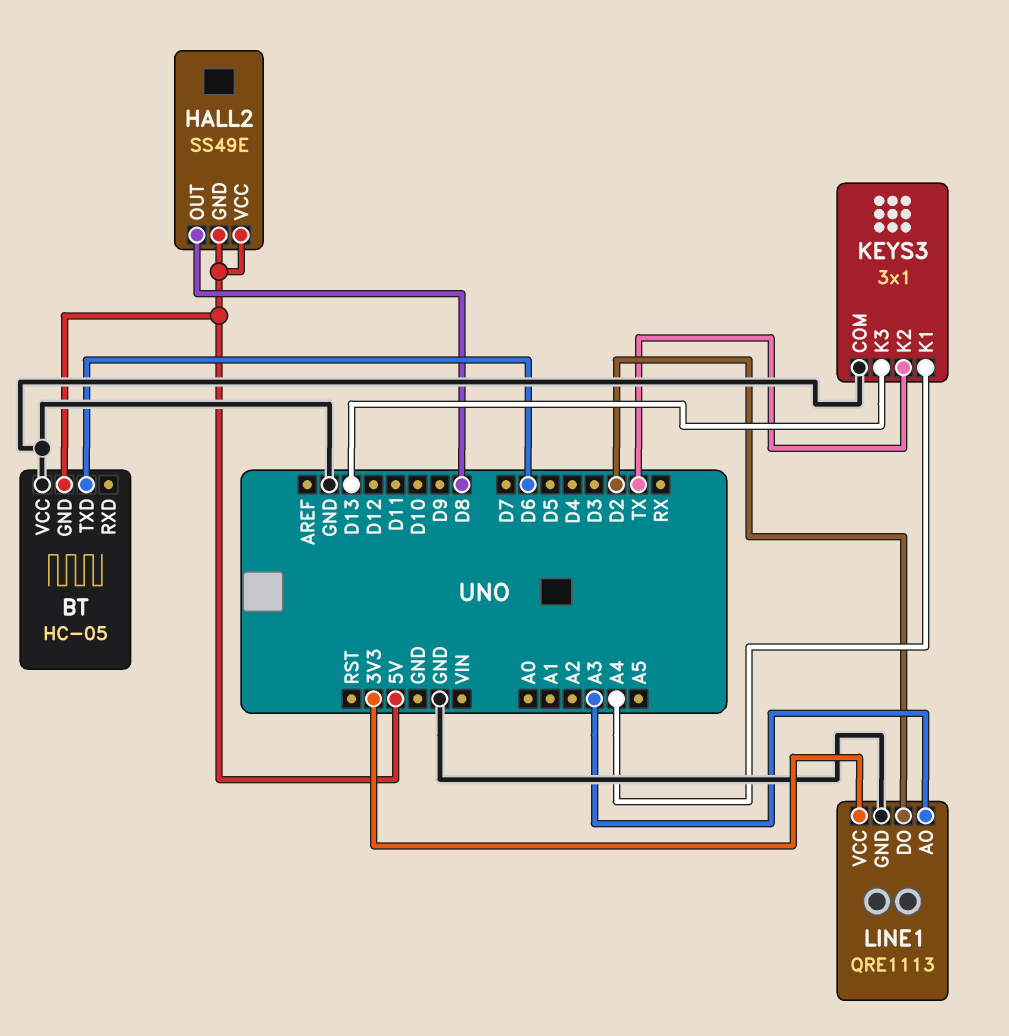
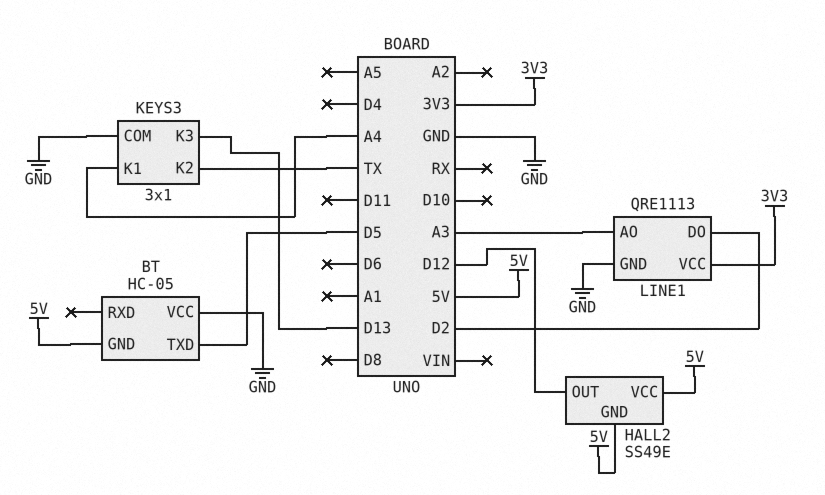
BT pin TXD: D6 -> D5
HALL2 pin OUT: D8 -> D12

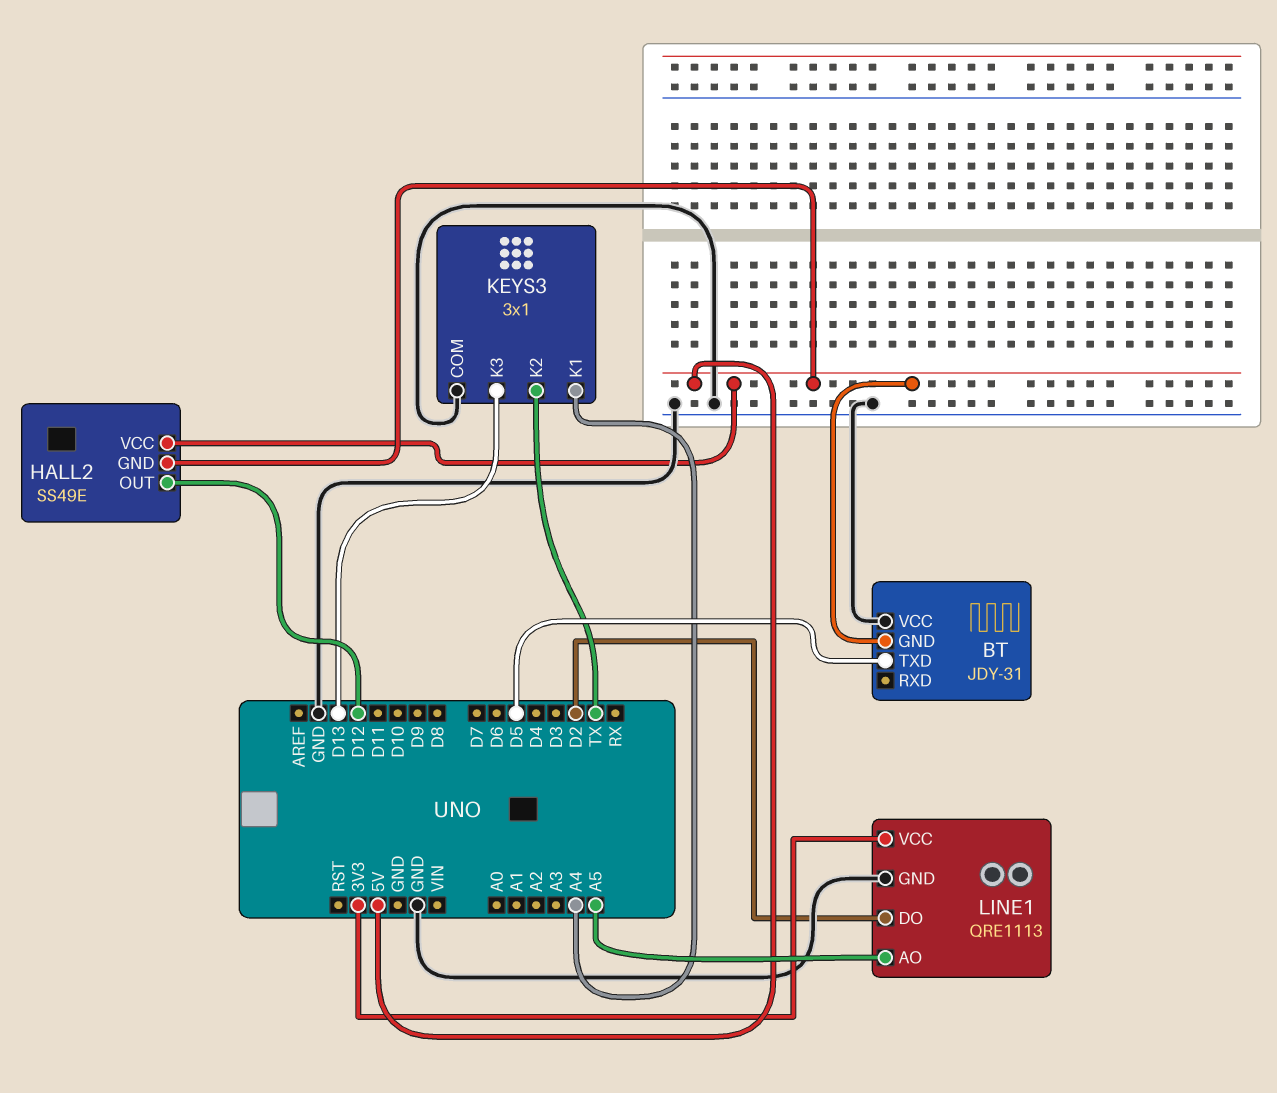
BT: HC-05 -> JDY-31
LINE1 pin AO: A3 -> A5

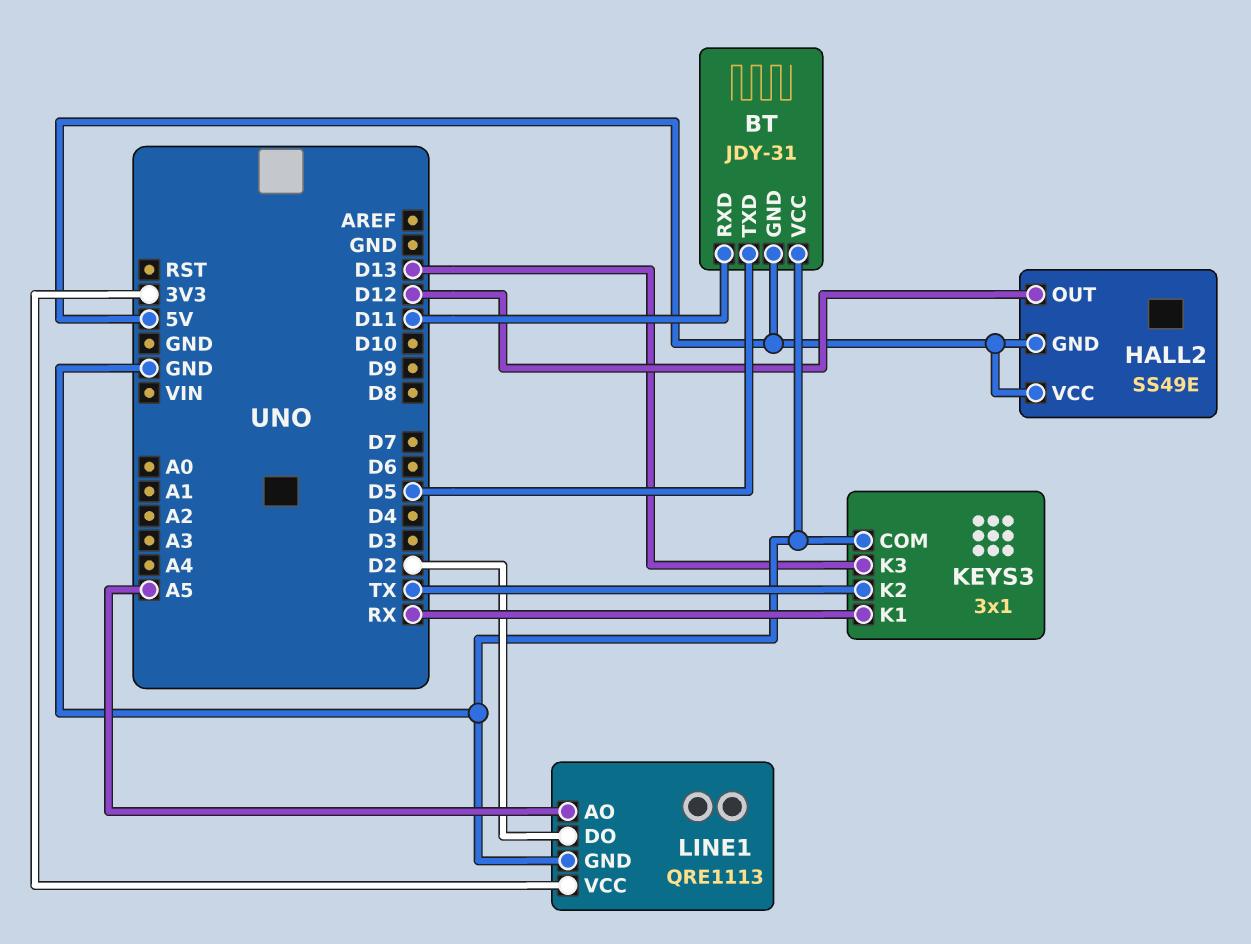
BT pin RXD: none -> D11
KEYS3 pin K1: A4 -> RX

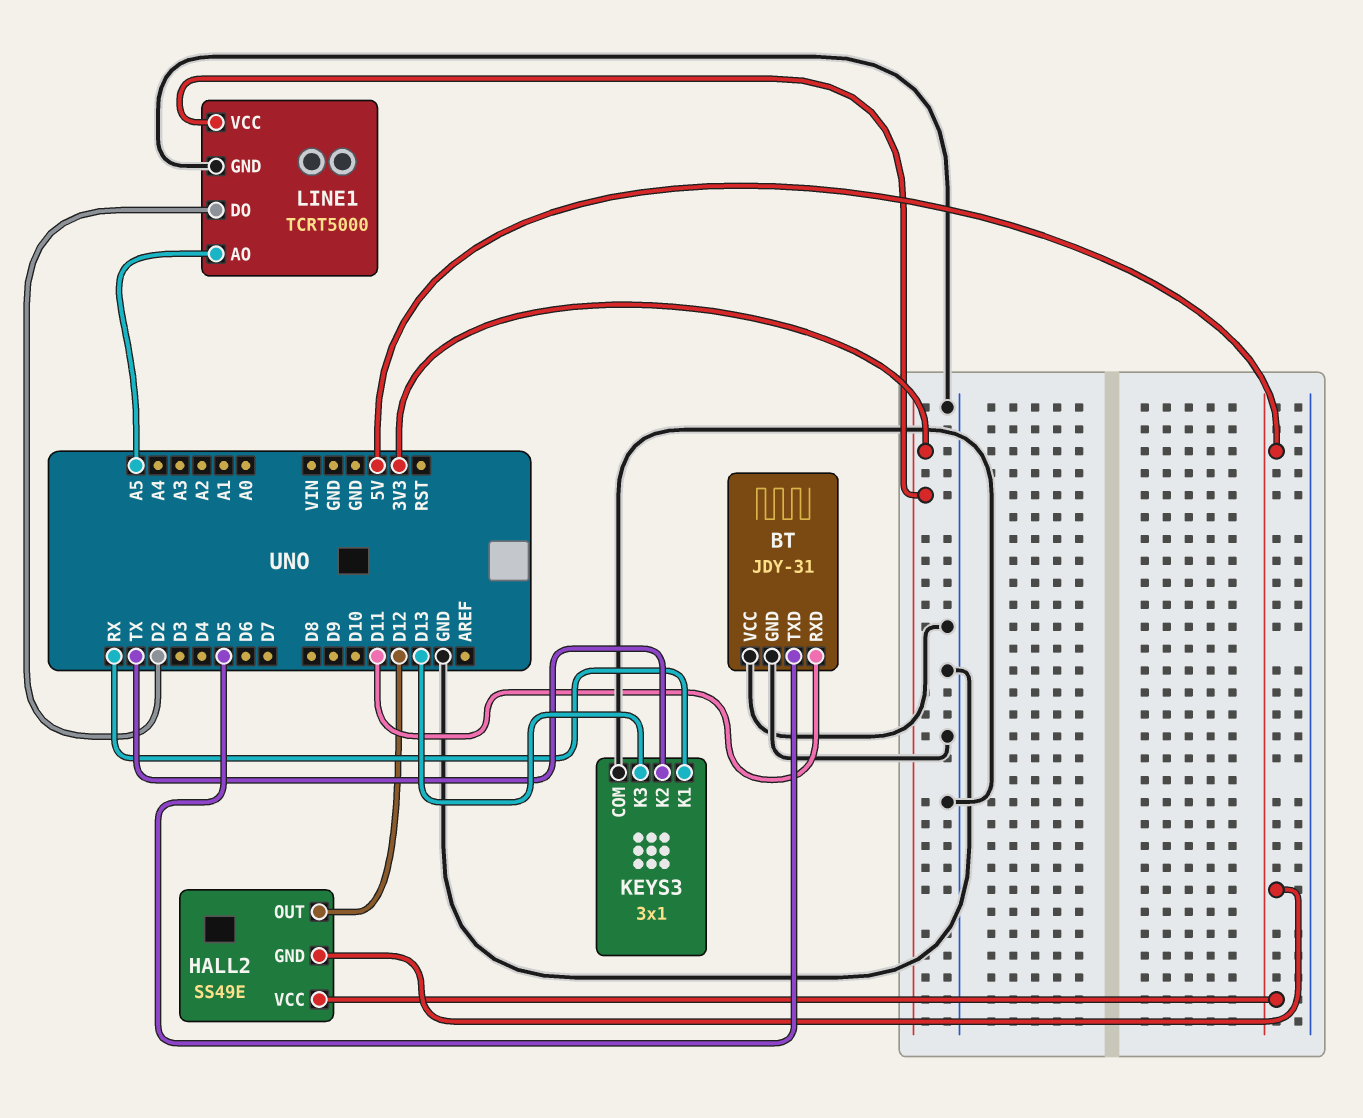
BT pin GND: 5V -> GND
LINE1: QRE1113 -> TCRT5000

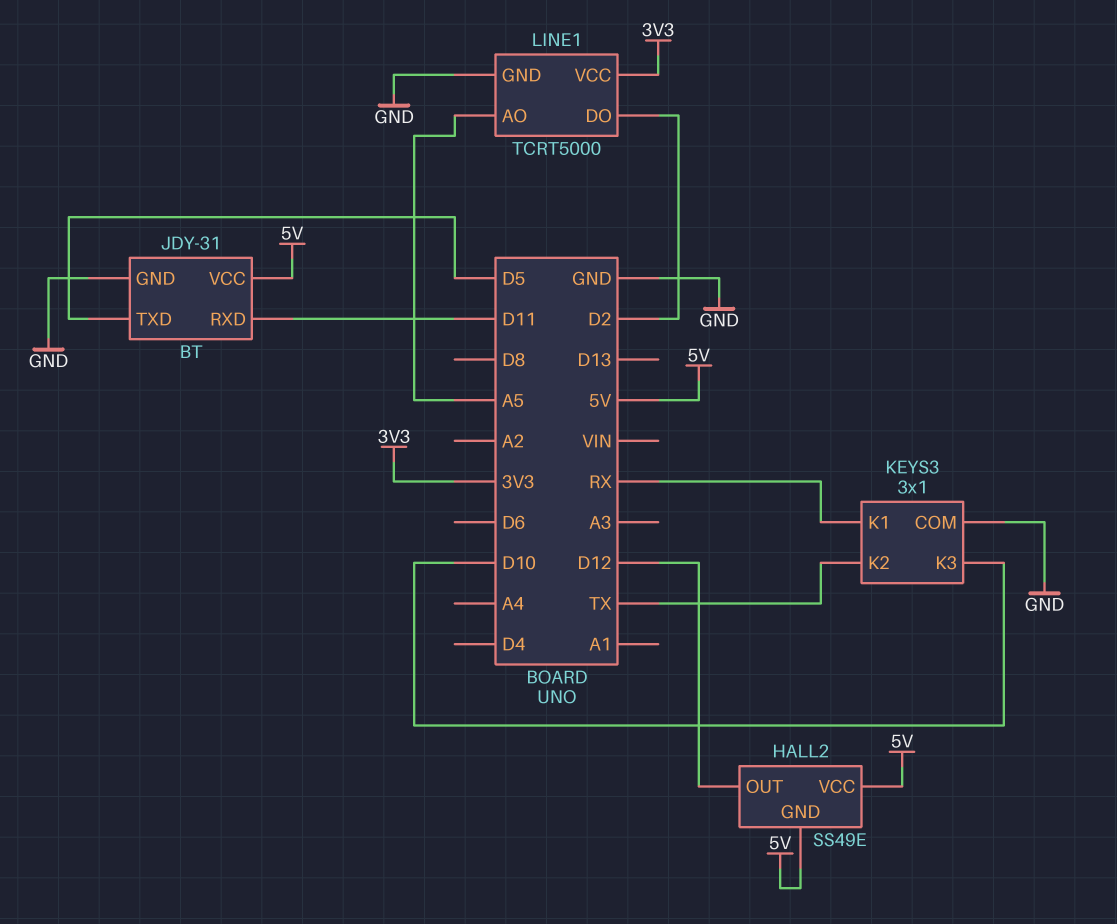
BT pin VCC: GND -> 5V
KEYS3 pin K3: D13 -> D10

